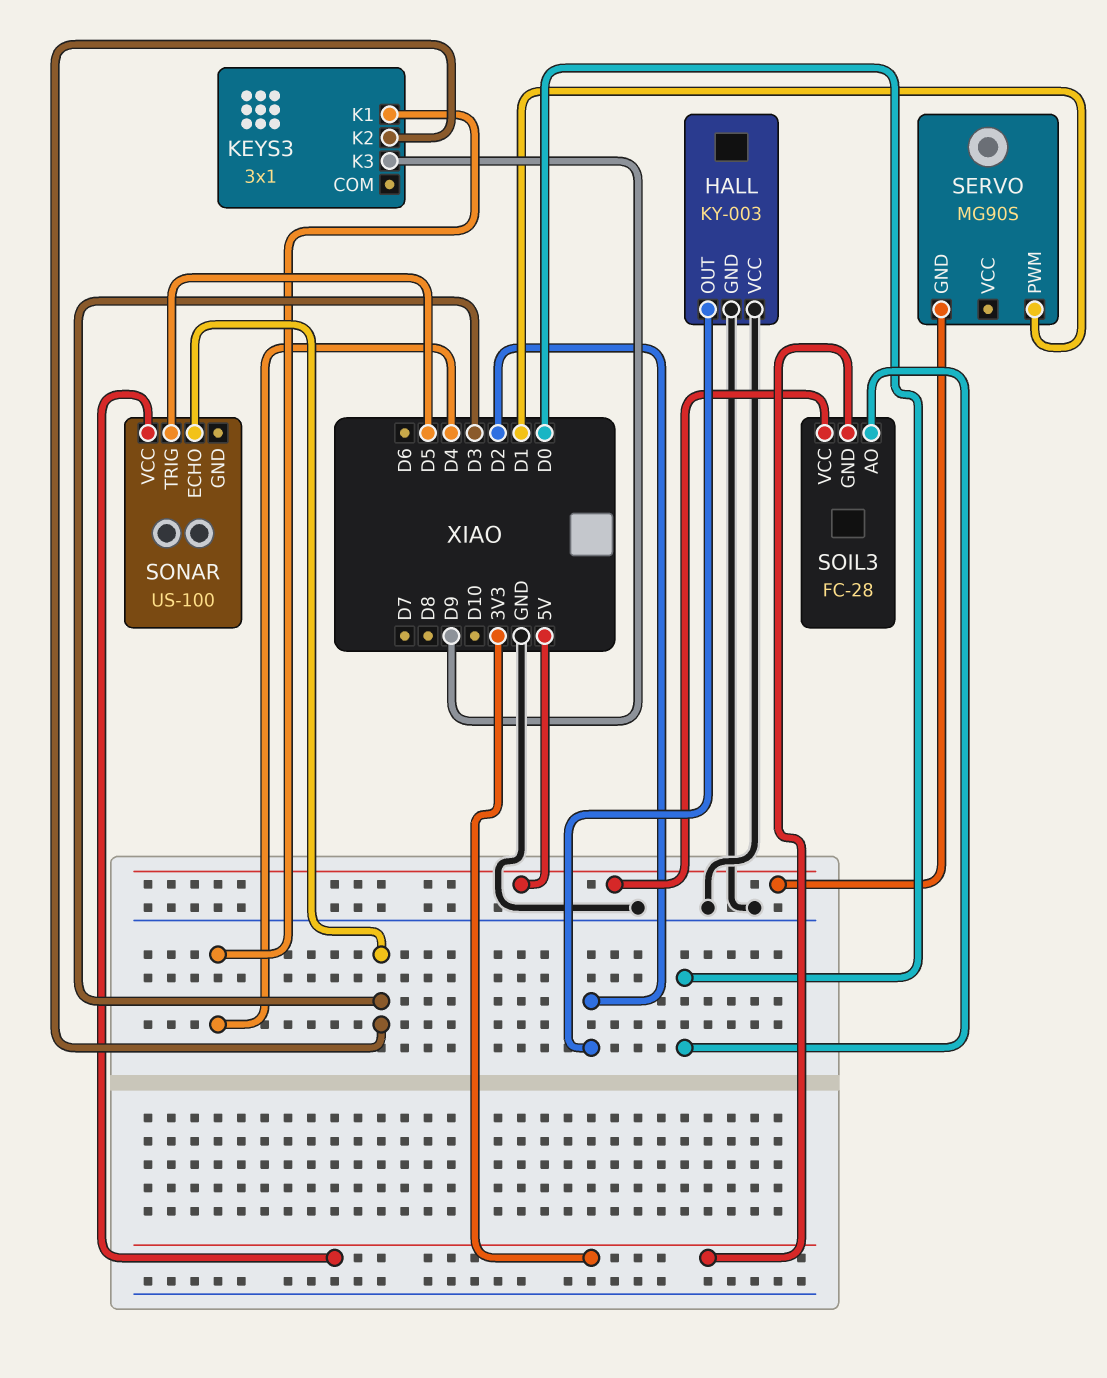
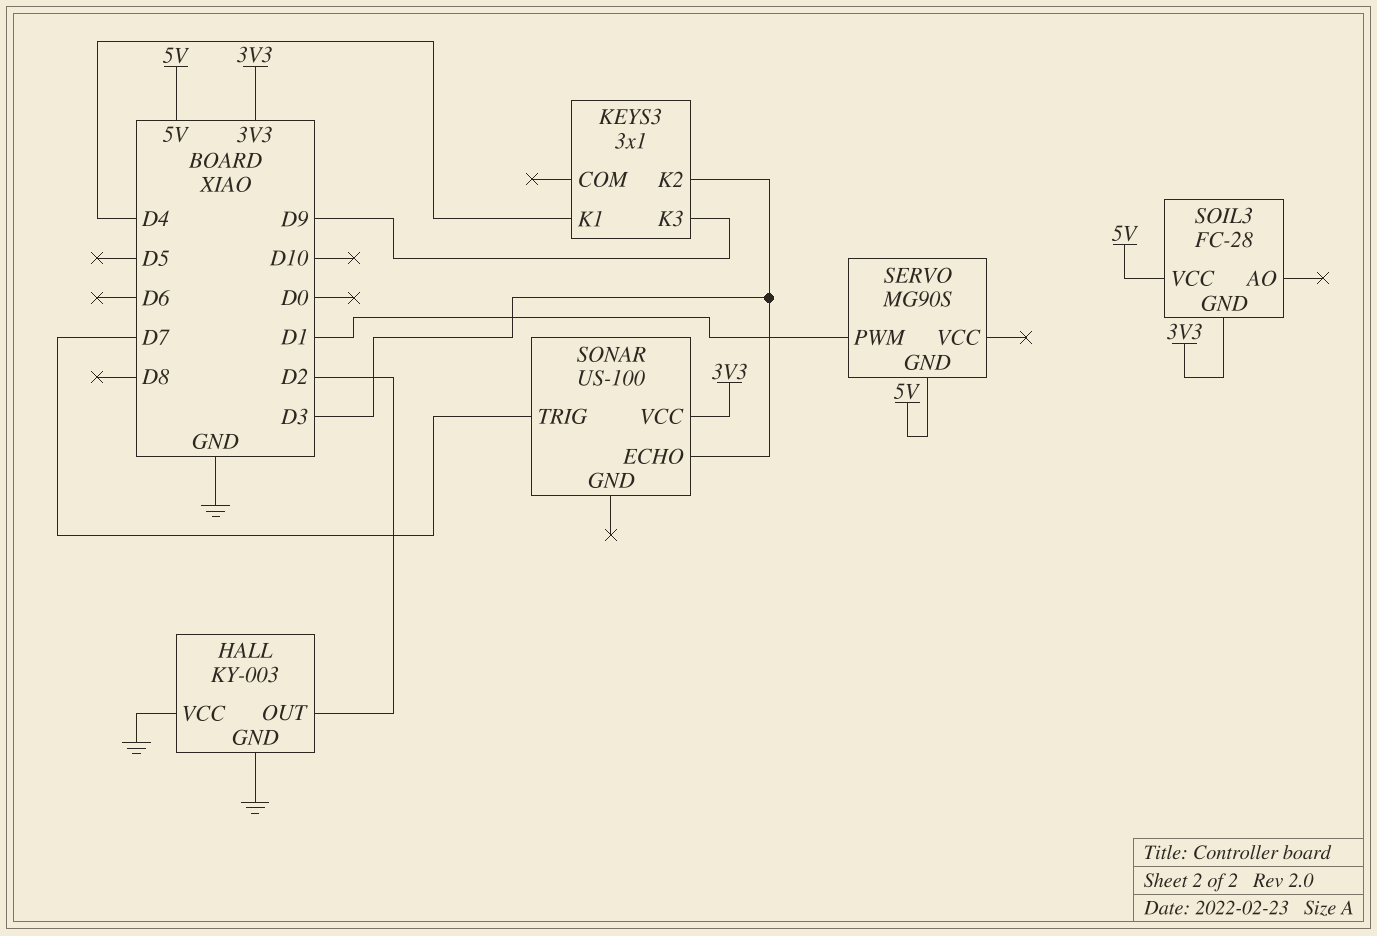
SOIL3 pin AO: D0 -> none
SONAR pin TRIG: D5 -> D7

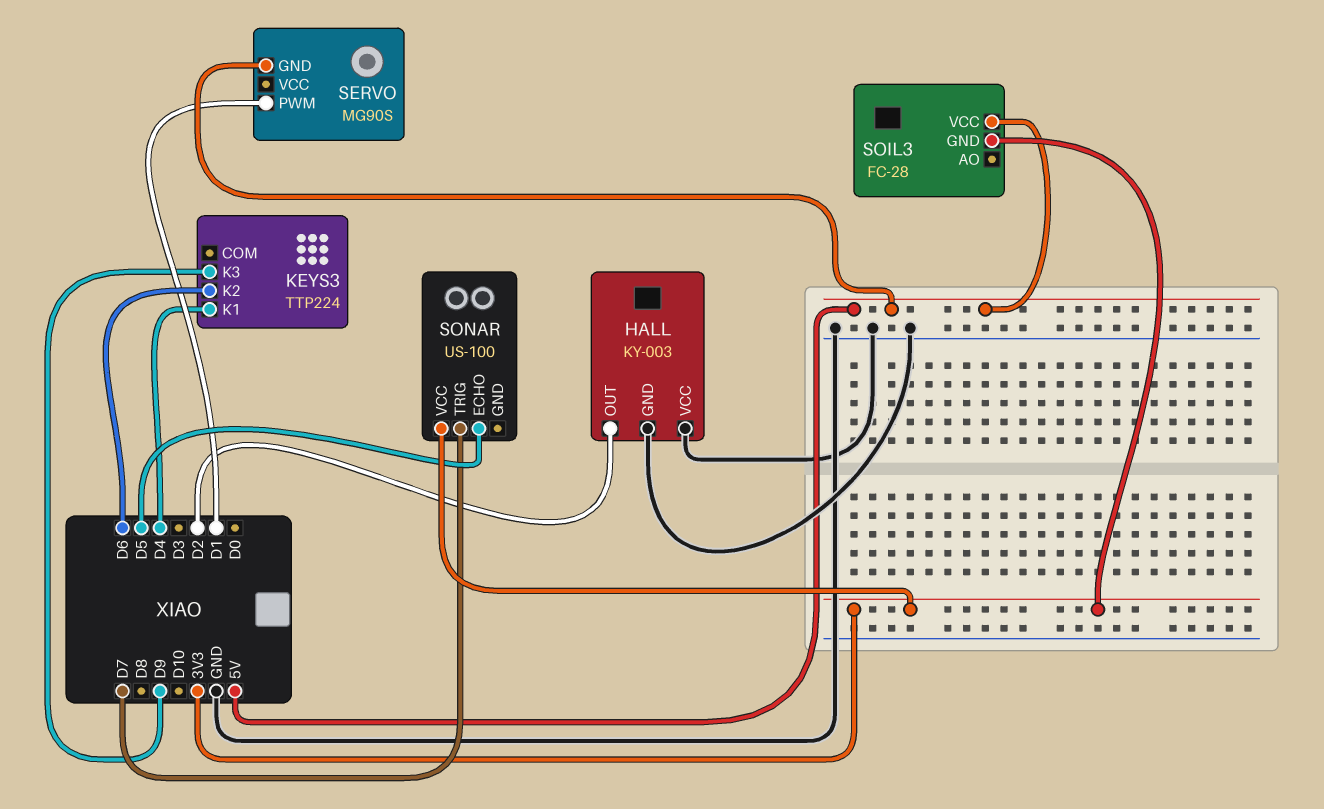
KEYS3: 3x1 -> TTP224
KEYS3 pin K2: D3 -> D6
SONAR pin ECHO: D3 -> D5

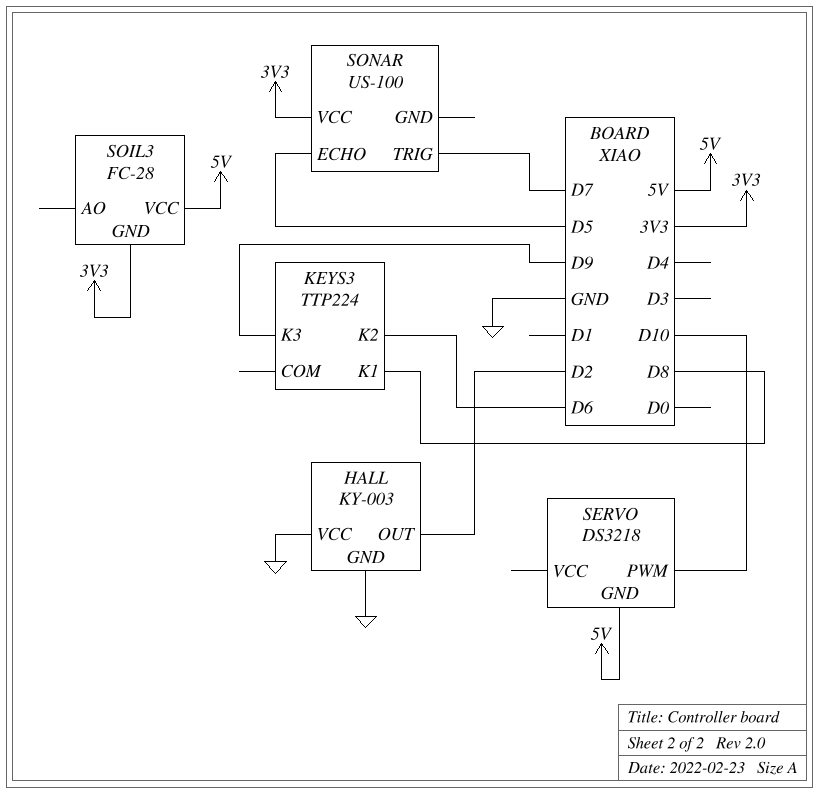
KEYS3 pin K1: D4 -> D8
SERVO: MG90S -> DS3218
SERVO pin PWM: D1 -> D10

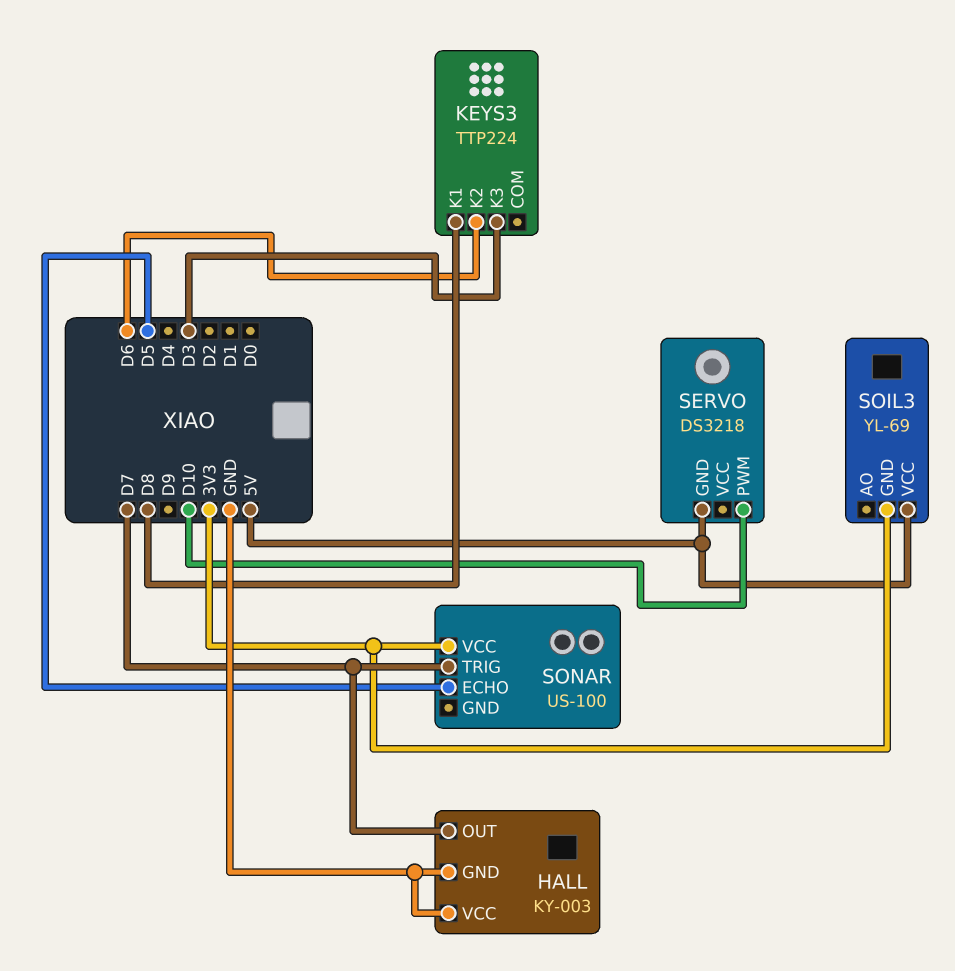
HALL pin OUT: D2 -> D7
KEYS3 pin K3: D9 -> D3
SOIL3: FC-28 -> YL-69

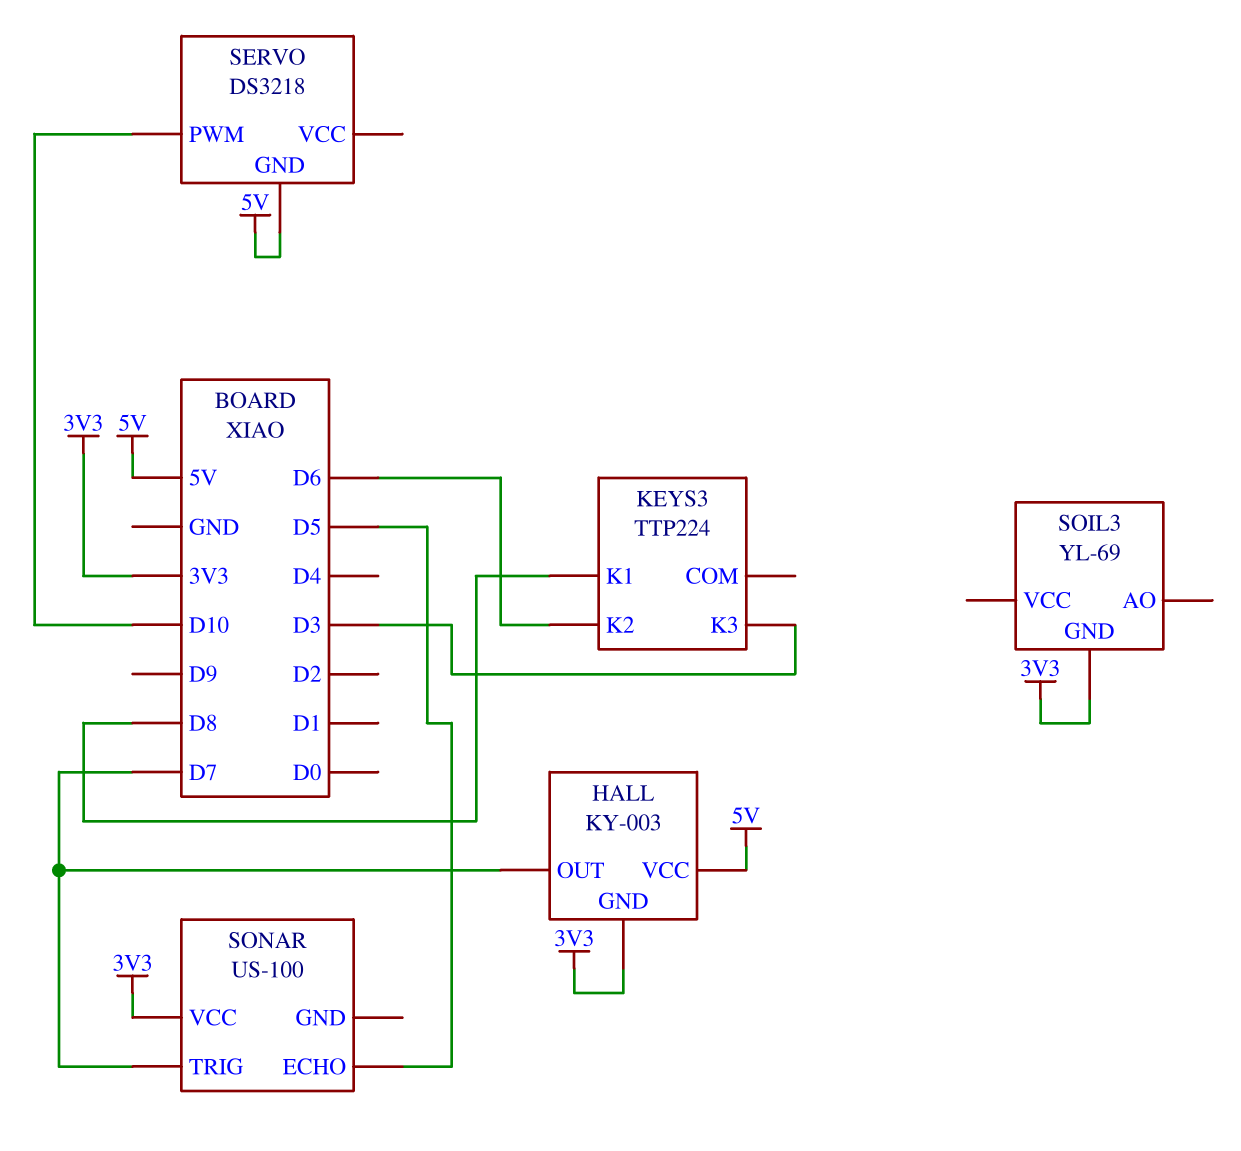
HALL pin GND: GND -> 3V3
HALL pin VCC: GND -> 5V
SOIL3 pin VCC: 5V -> none

